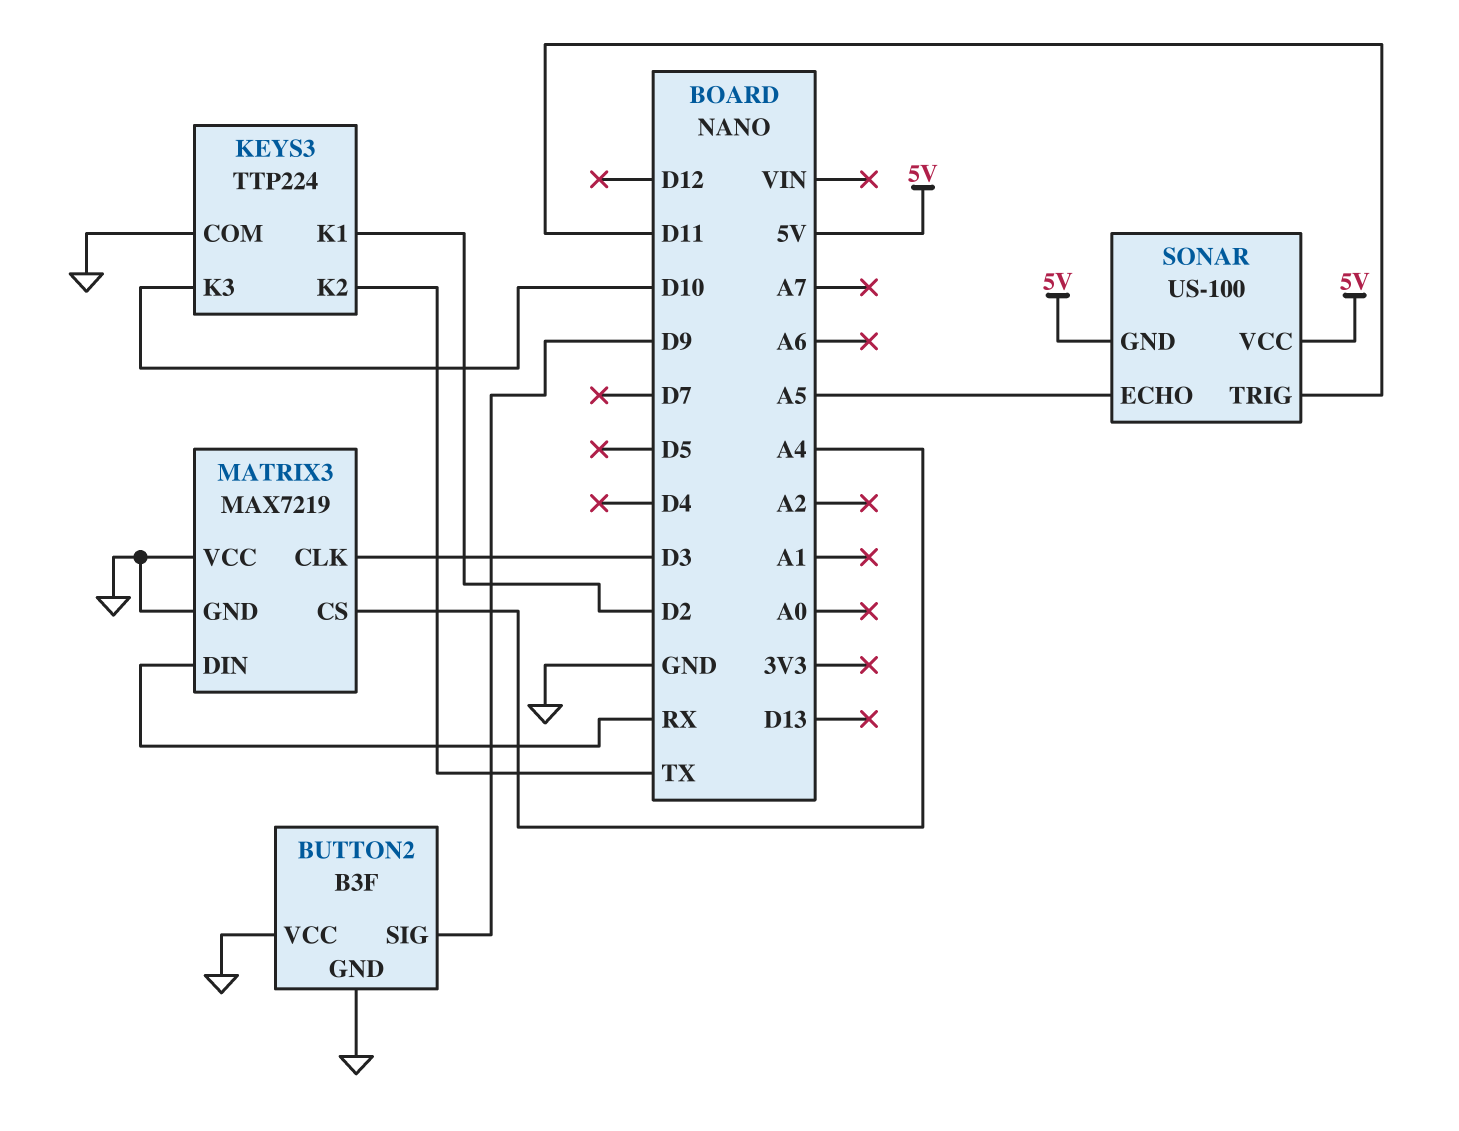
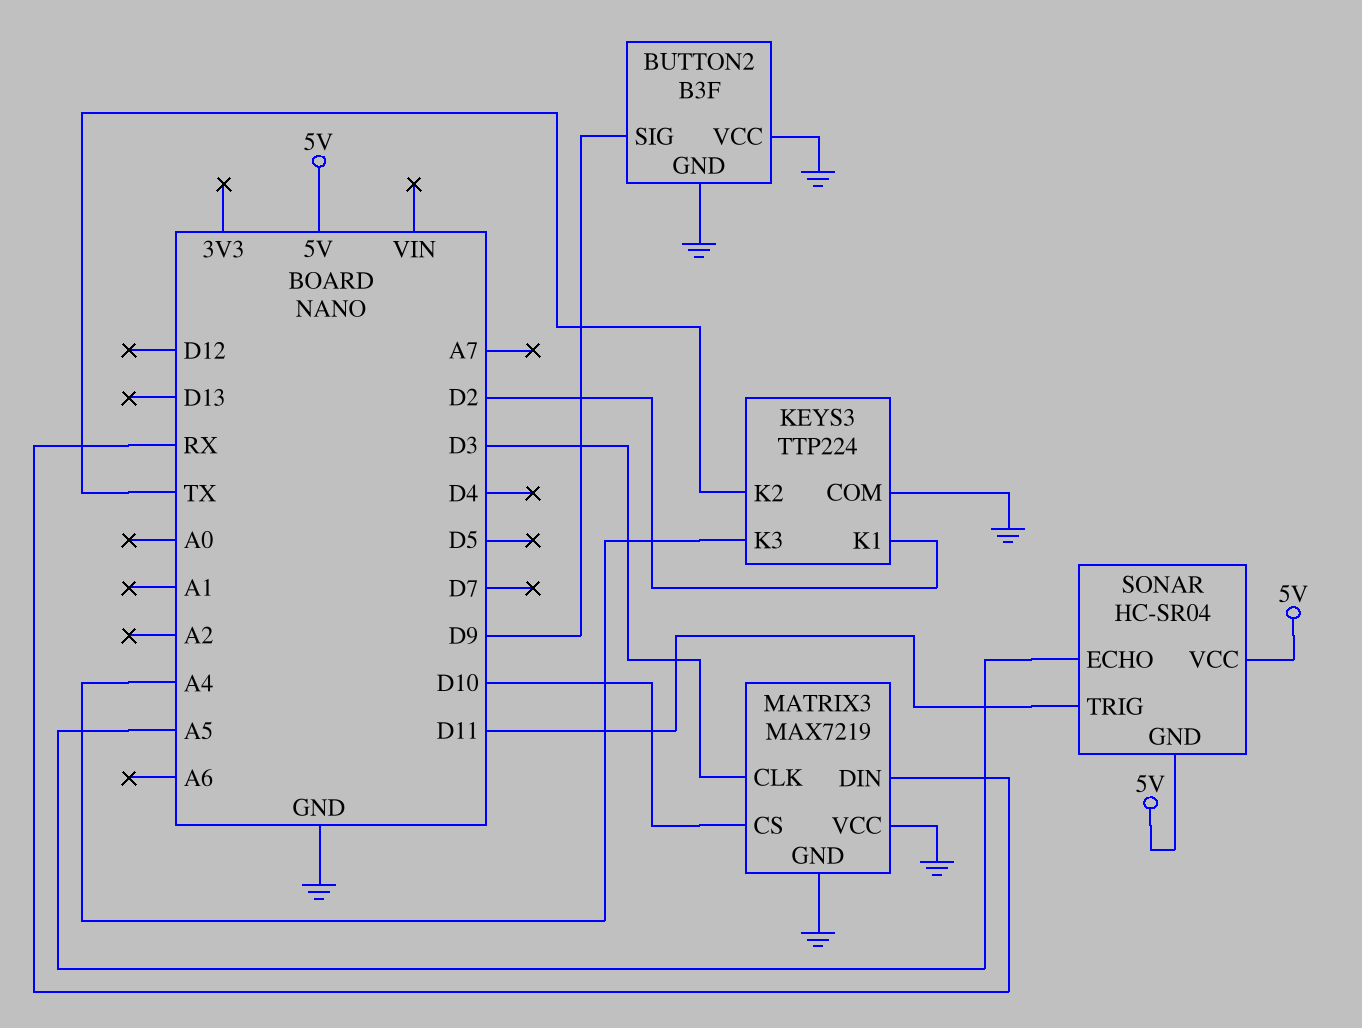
KEYS3 pin K3: D10 -> A4
MATRIX3 pin CS: A4 -> D10
SONAR: US-100 -> HC-SR04

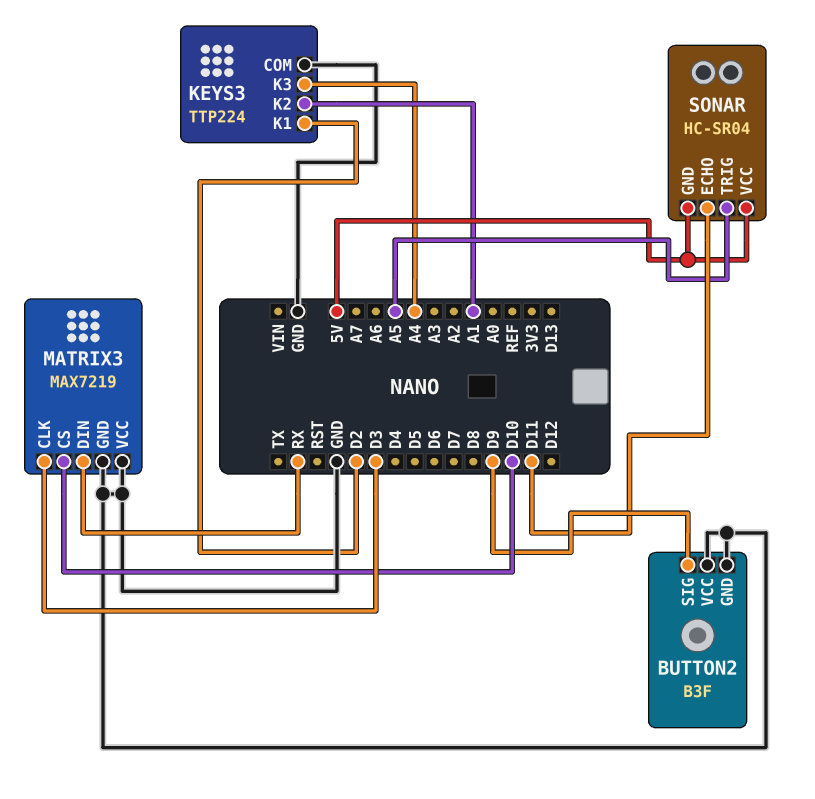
KEYS3 pin K2: TX -> A1
SONAR pin ECHO: A5 -> D11
SONAR pin TRIG: D11 -> A5

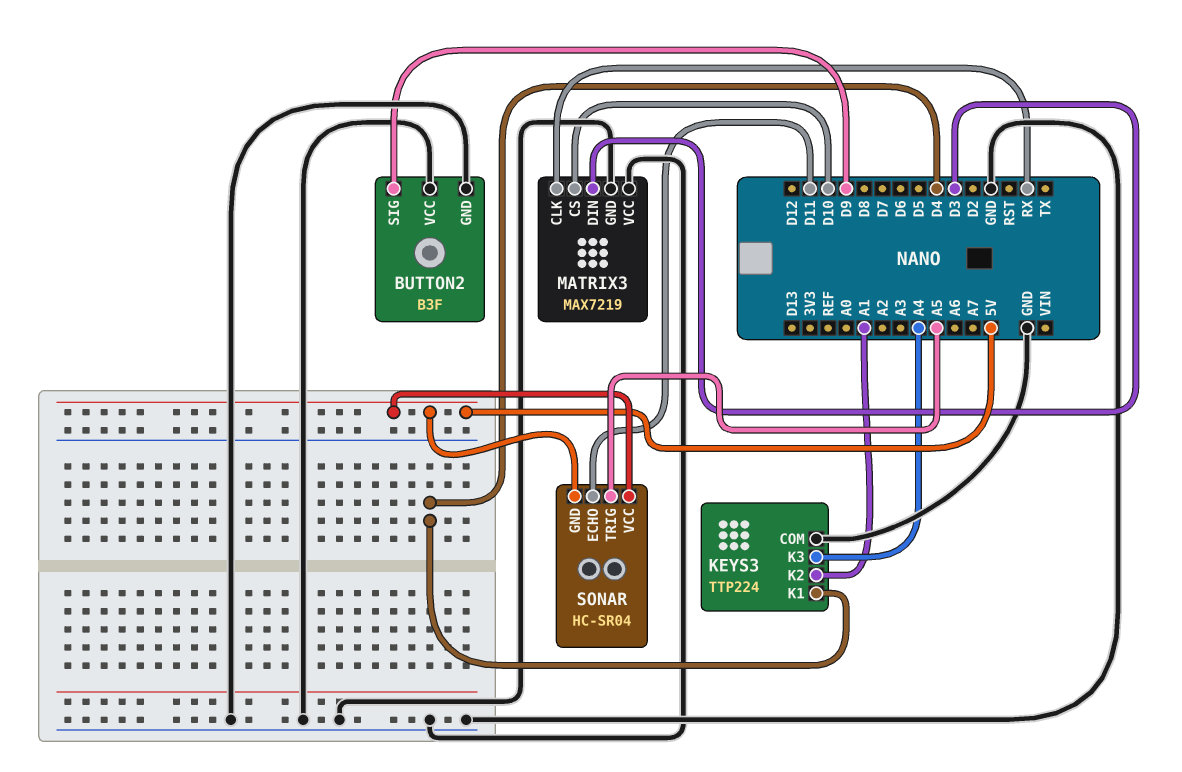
KEYS3 pin K1: D2 -> D4
MATRIX3 pin CLK: D3 -> RX
MATRIX3 pin DIN: RX -> D3

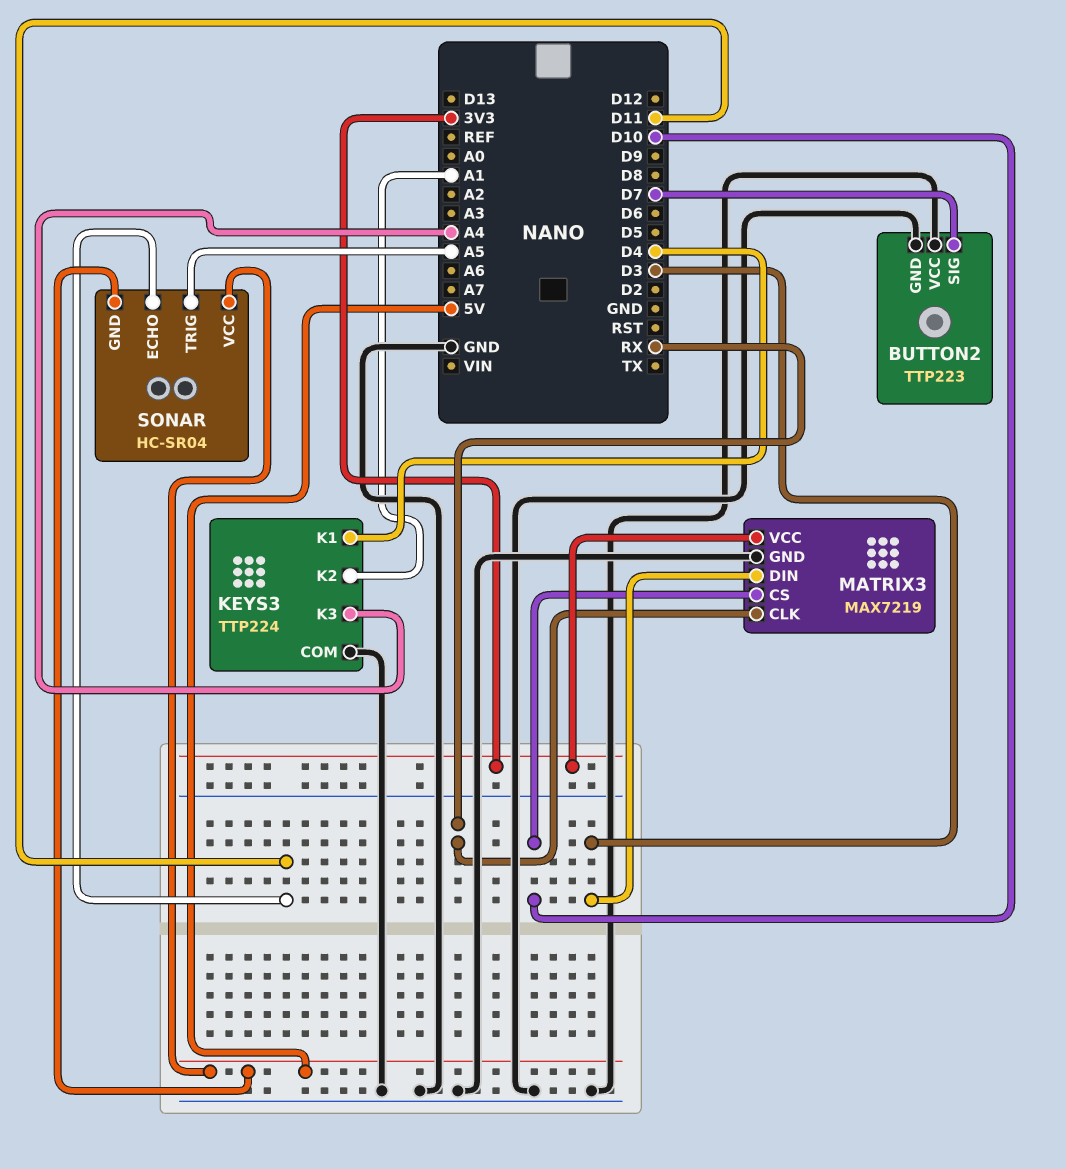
BUTTON2: B3F -> TTP223
BUTTON2 pin SIG: D9 -> D7
MATRIX3 pin VCC: GND -> 3V3

